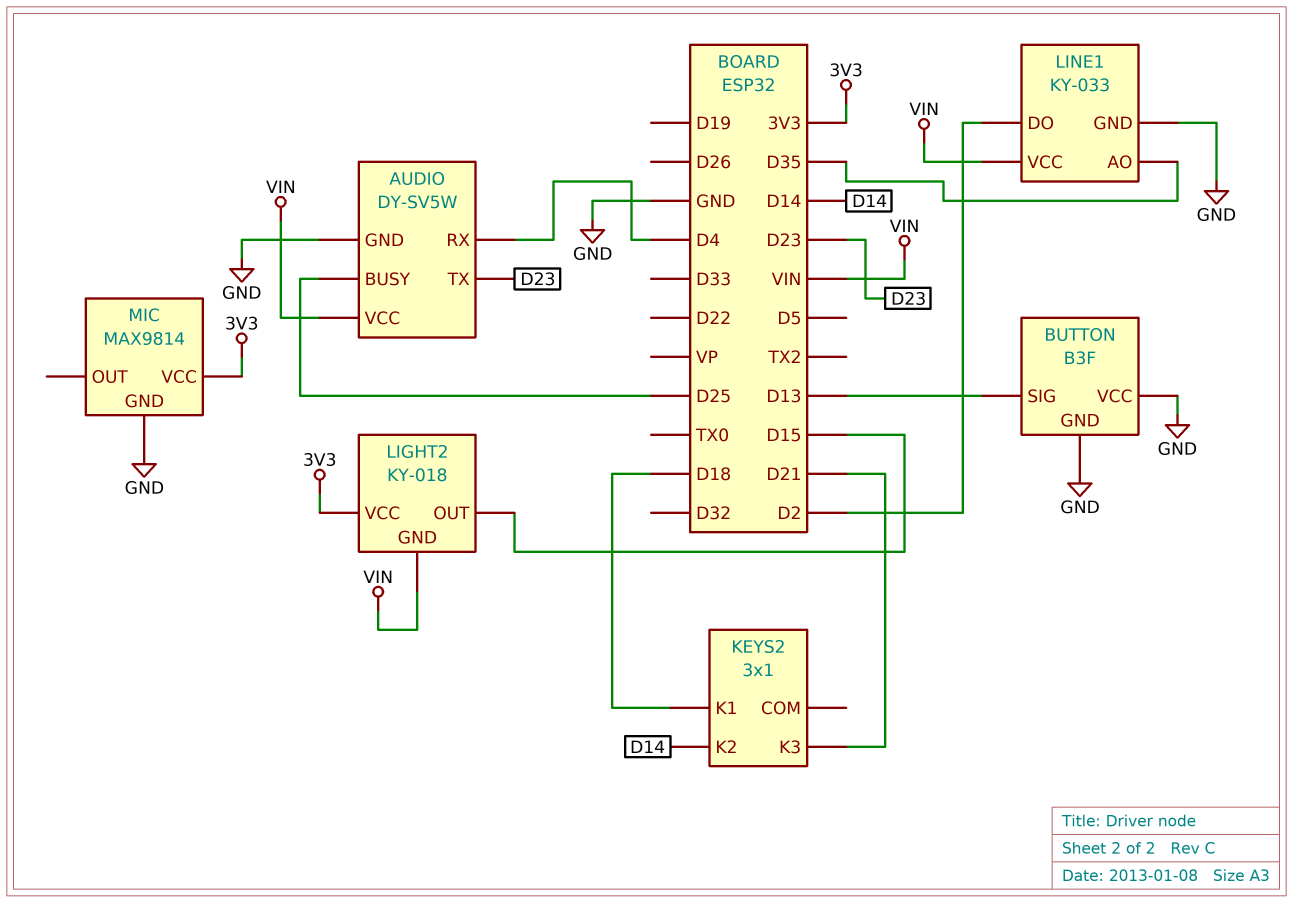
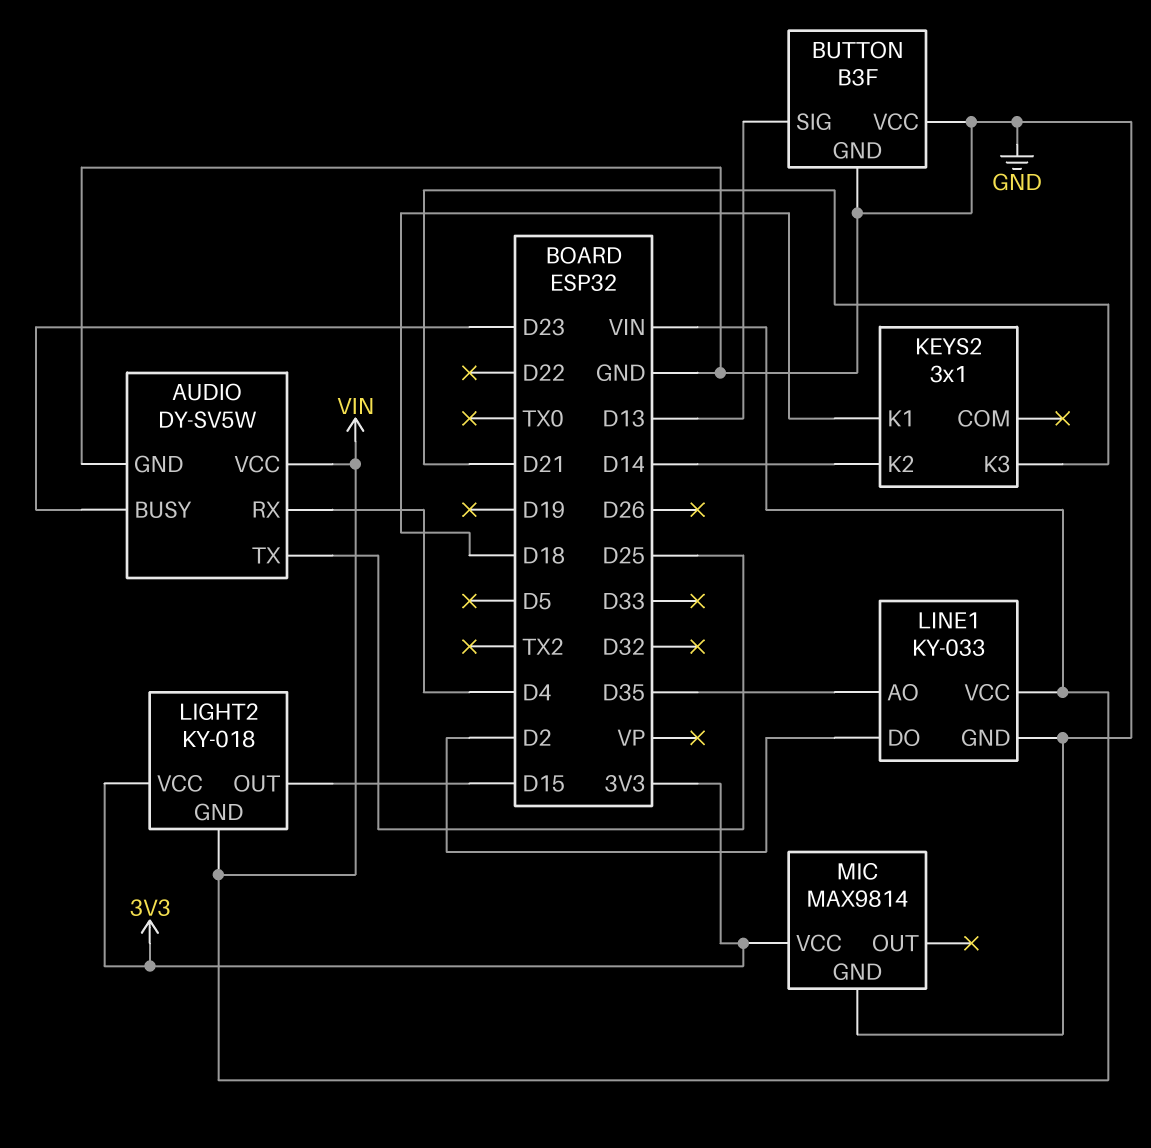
AUDIO pin BUSY: D25 -> D23
AUDIO pin TX: D23 -> D25

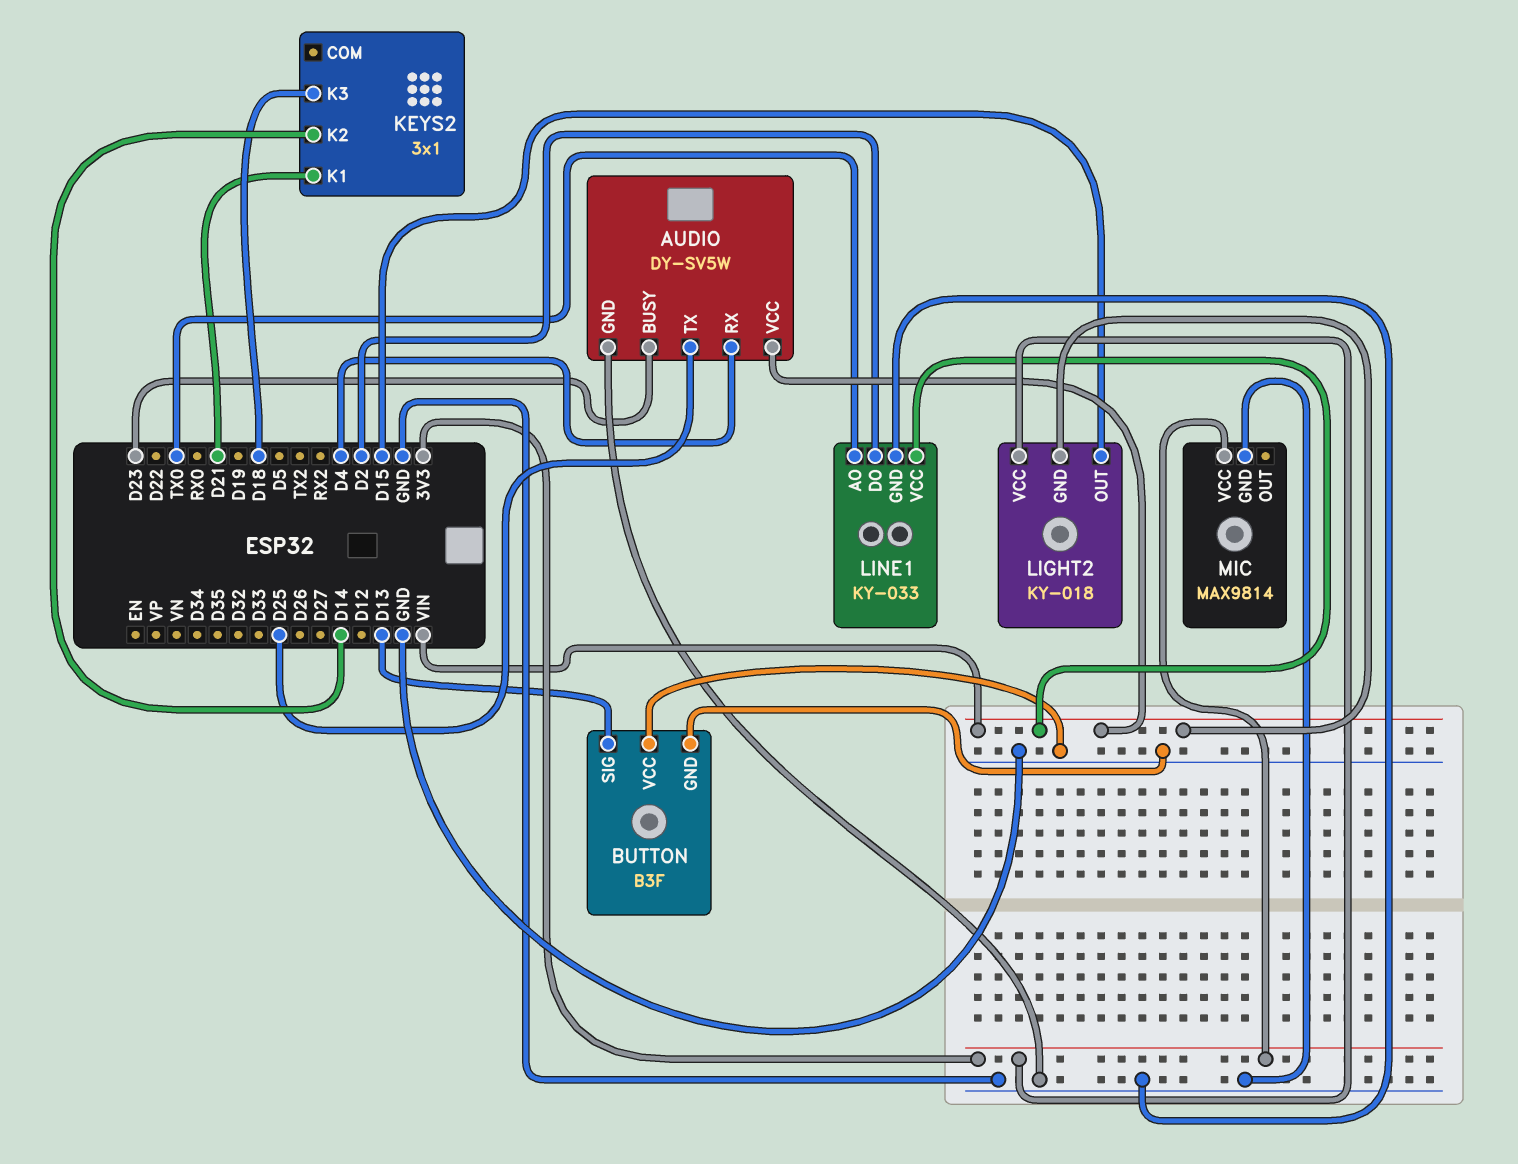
KEYS2 pin K1: D18 -> D21
KEYS2 pin K3: D21 -> D18
LINE1 pin AO: D35 -> TX0

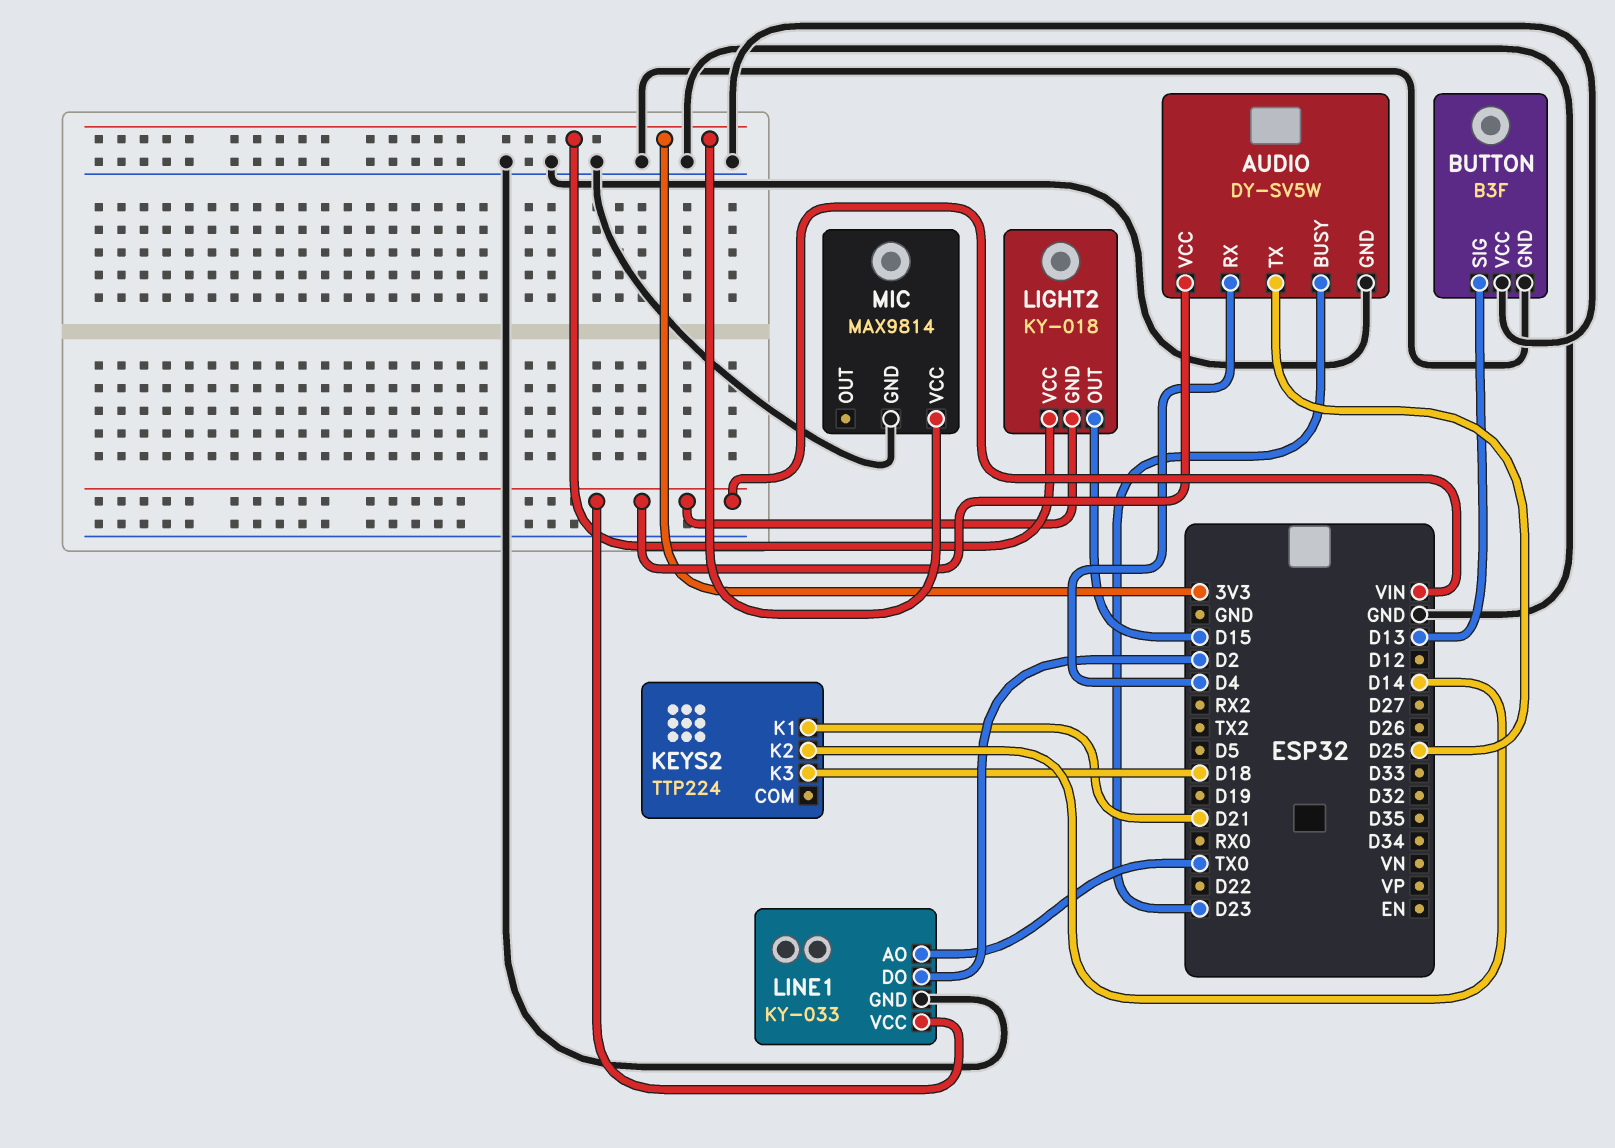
KEYS2: 3x1 -> TTP224

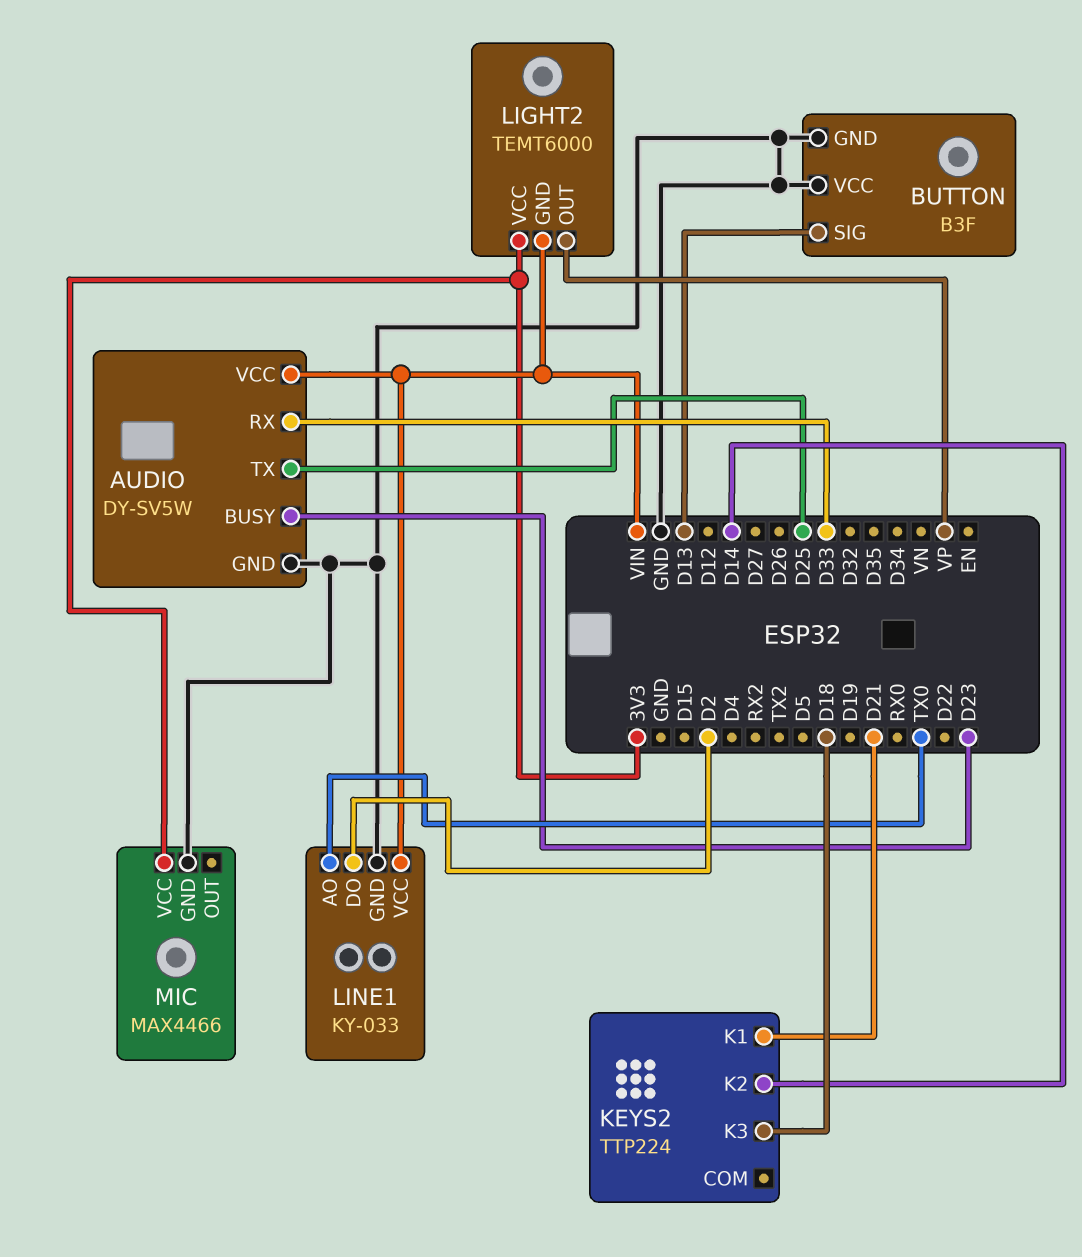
AUDIO pin RX: D4 -> D33
LIGHT2: KY-018 -> TEMT6000
LIGHT2 pin OUT: D15 -> VP
MIC: MAX9814 -> MAX4466

